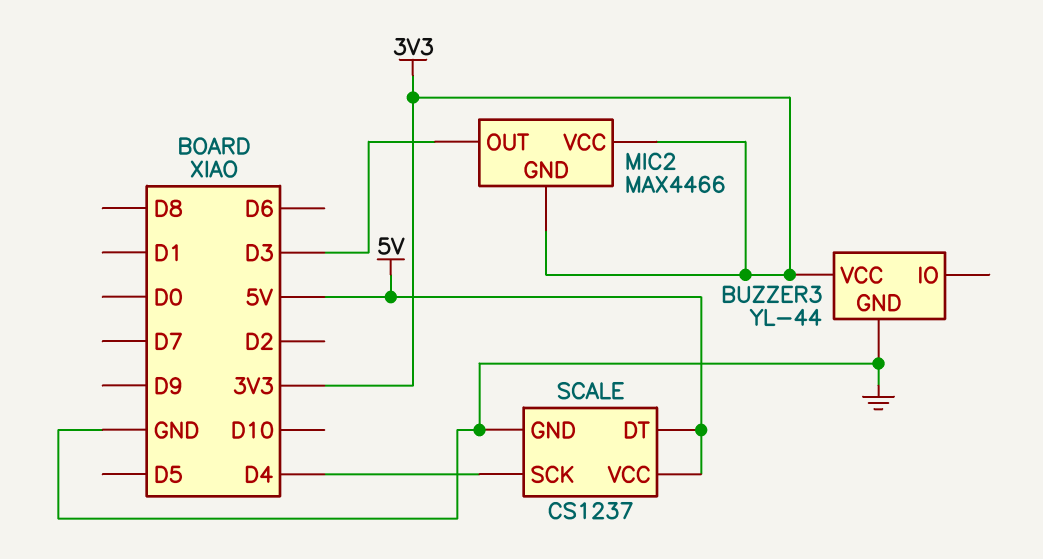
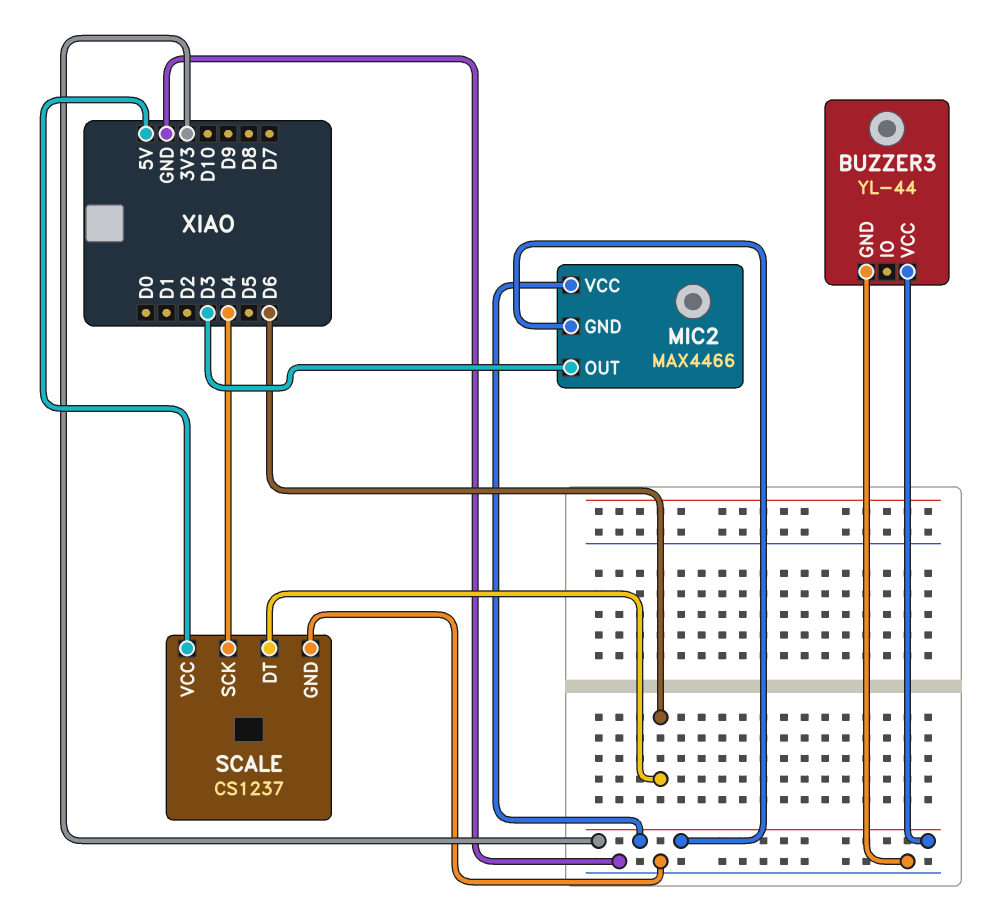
SCALE pin DT: 5V -> D6

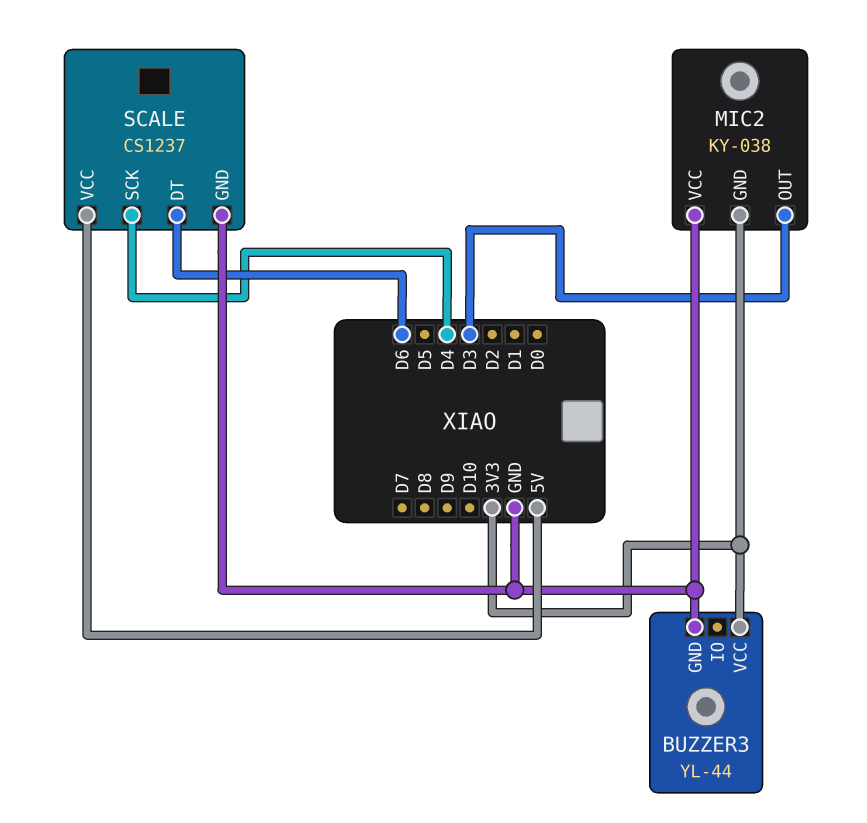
MIC2: MAX4466 -> KY-038
MIC2 pin VCC: 3V3 -> GND

